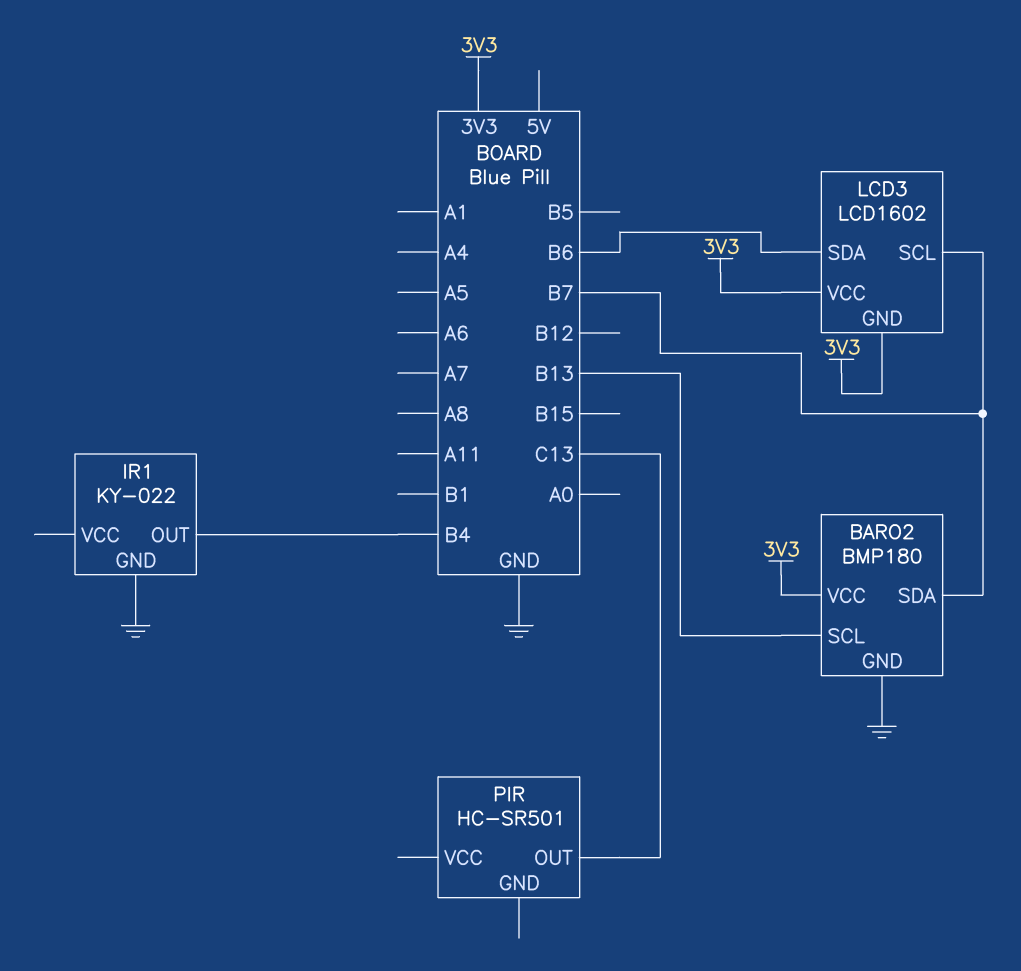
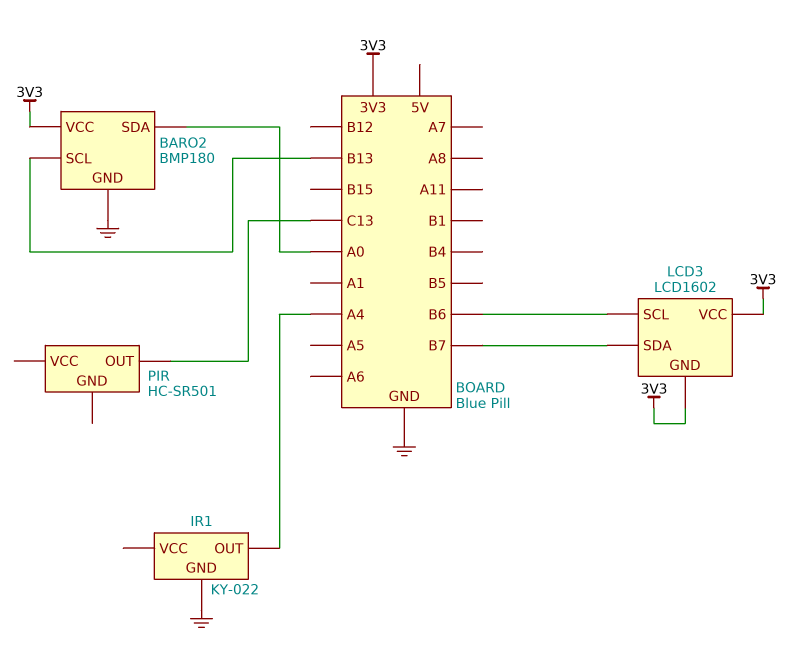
BARO2 pin SDA: B7 -> A0
IR1 pin OUT: B4 -> A4
LCD3 pin SCL: B7 -> B6
LCD3 pin SDA: B6 -> B7

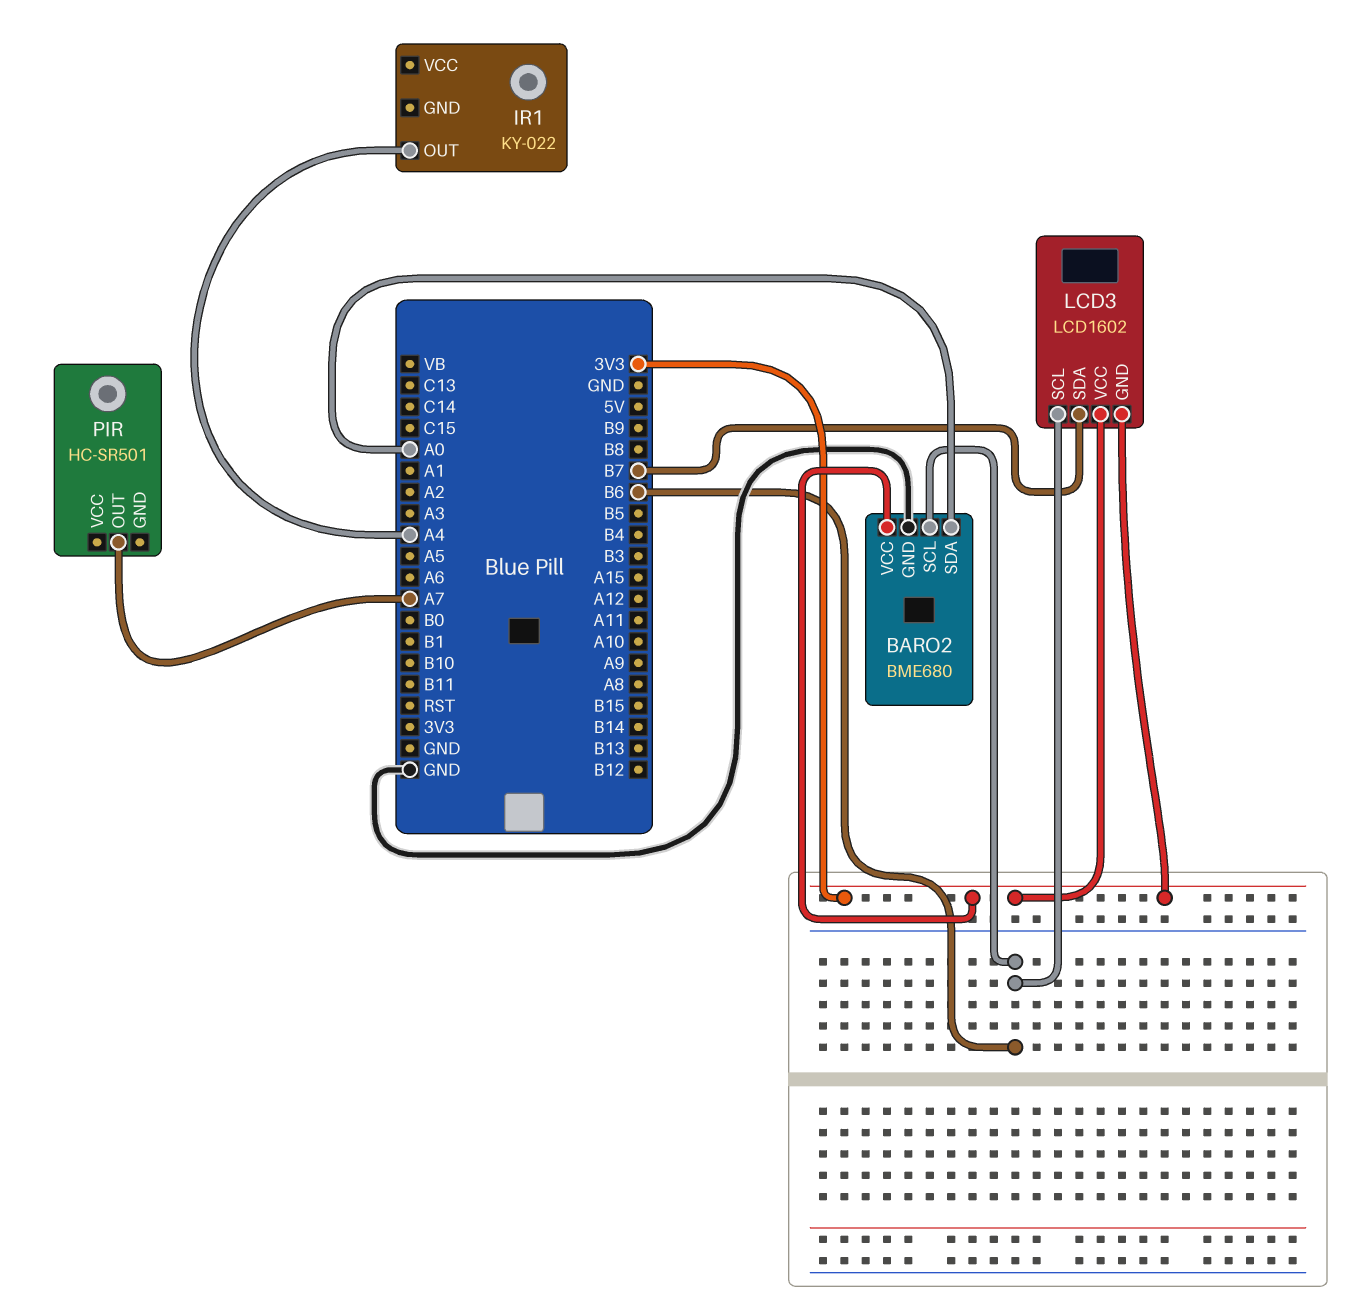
BARO2: BMP180 -> BME680
BARO2 pin SCL: B13 -> B6
IR1 pin GND: GND -> none
PIR pin OUT: C13 -> A7

